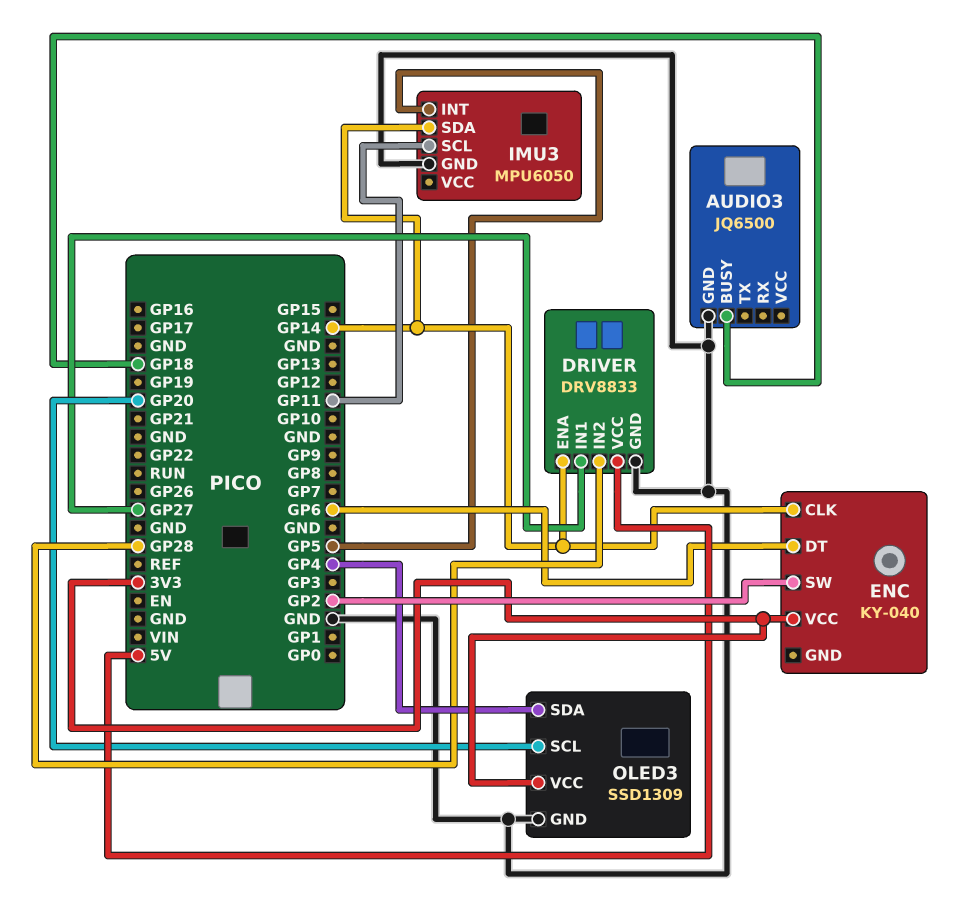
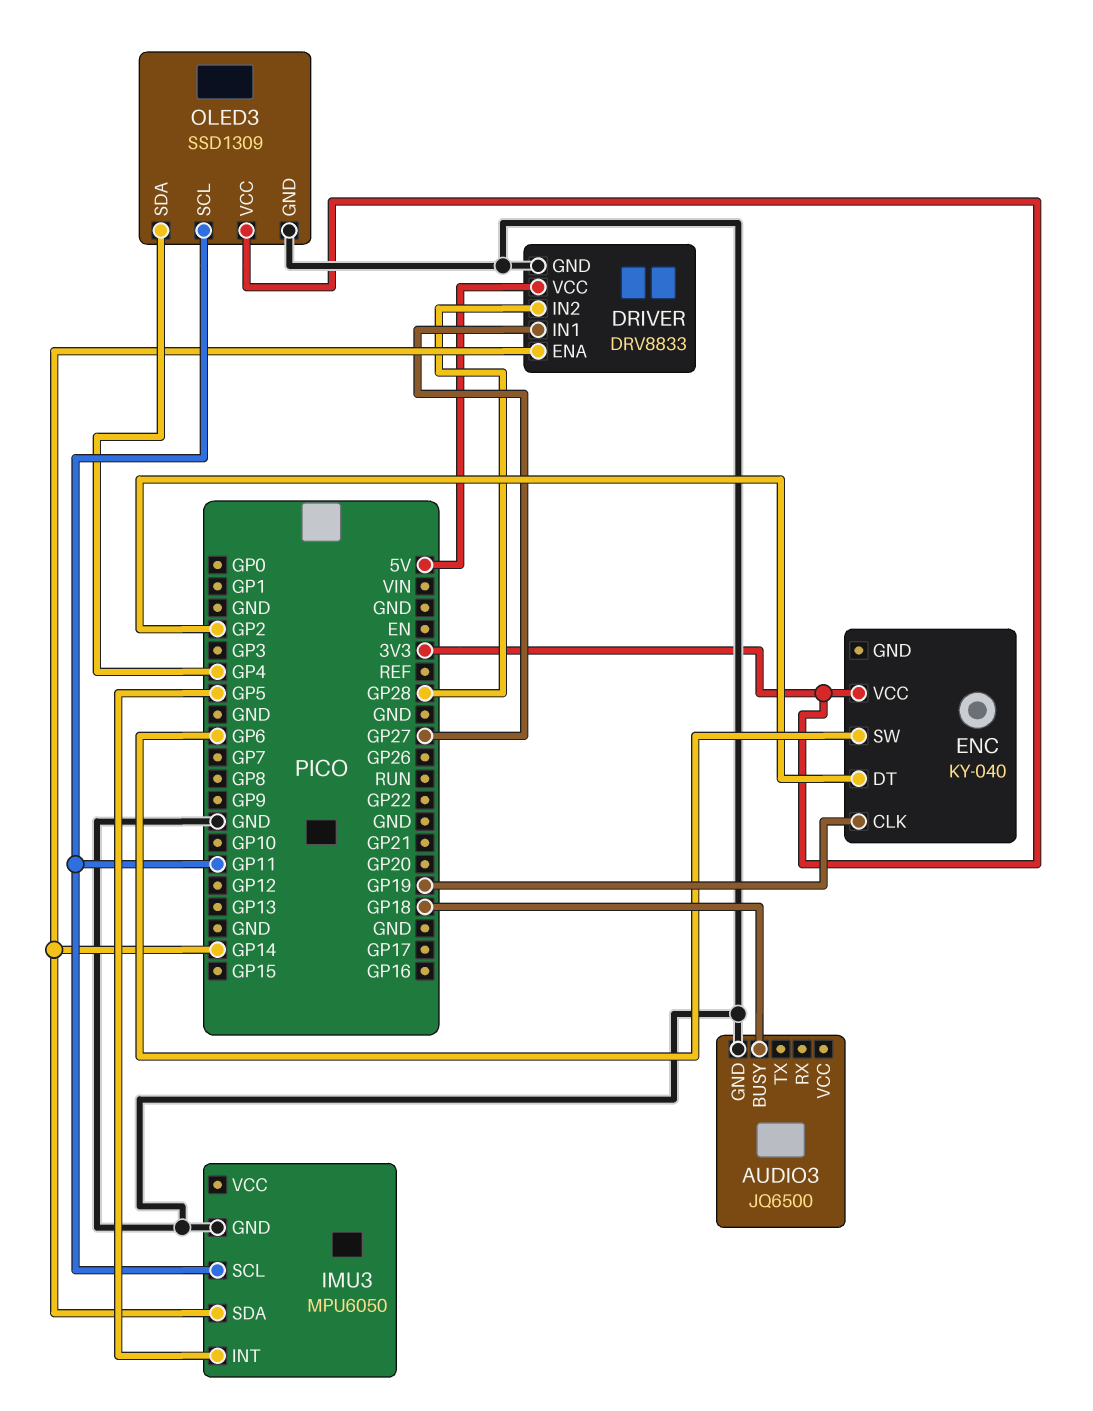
ENC pin CLK: GP14 -> GP19
ENC pin DT: GP6 -> GP2
ENC pin SW: GP2 -> GP6
OLED3 pin SCL: GP20 -> GP11

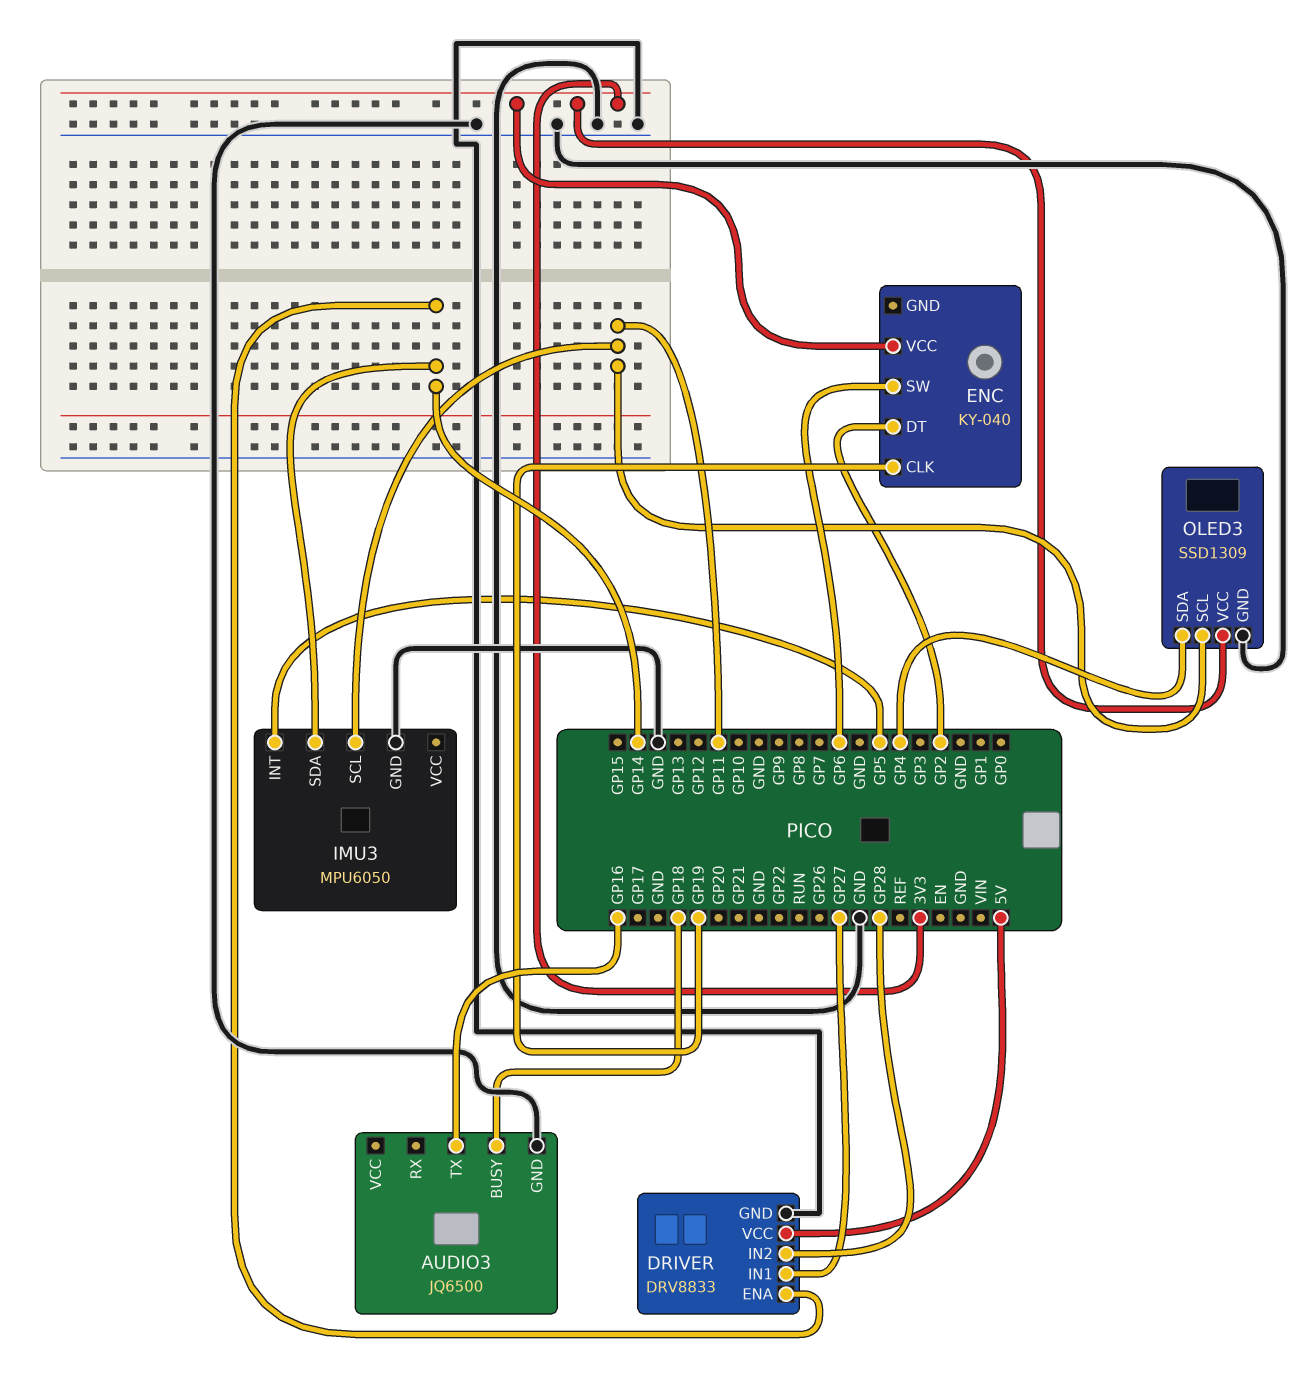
AUDIO3 pin TX: none -> GP16

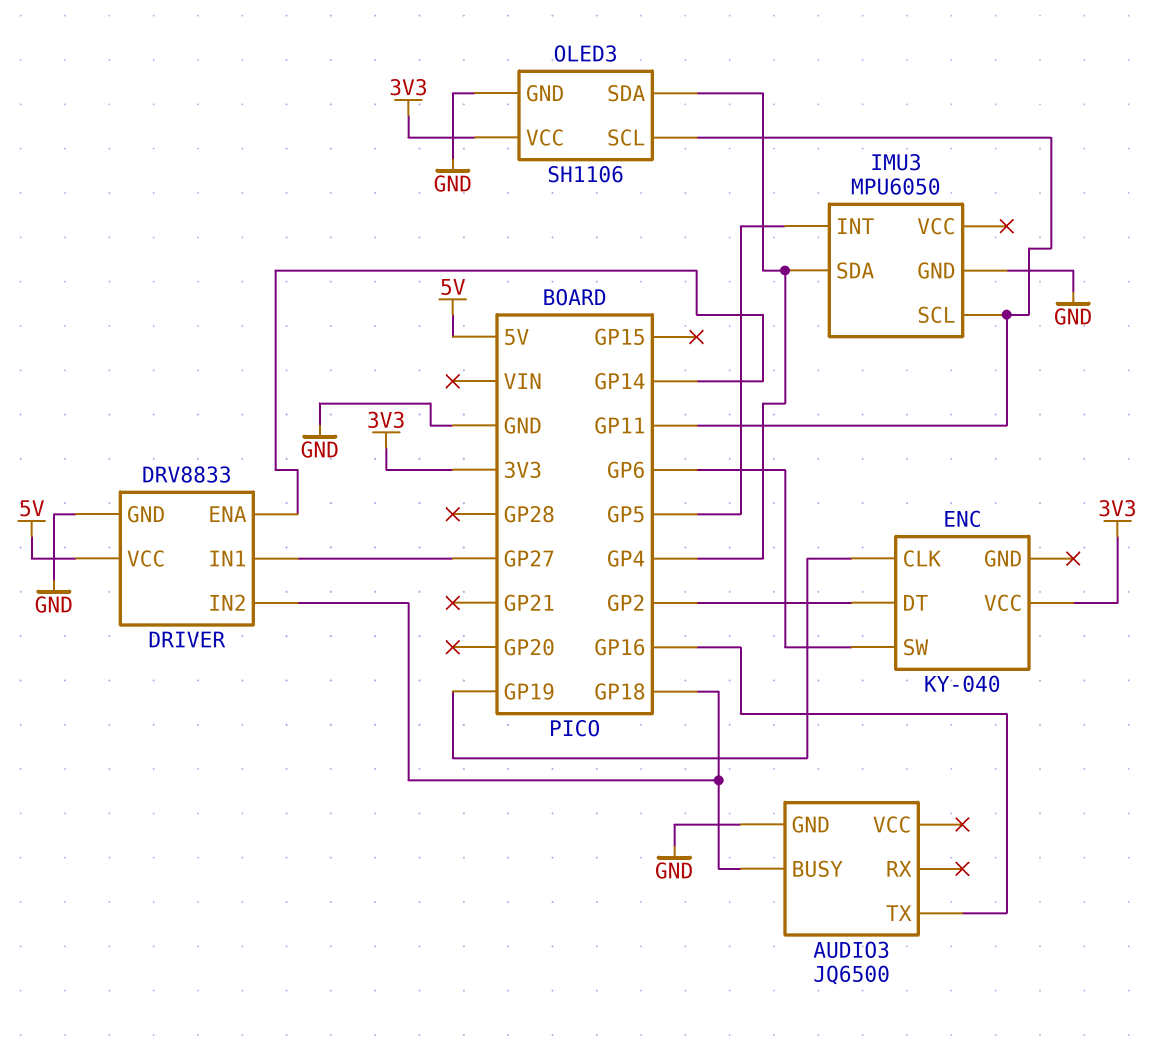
DRIVER pin IN2: GP28 -> GP18
IMU3 pin SDA: GP14 -> GP4
OLED3: SSD1309 -> SH1106

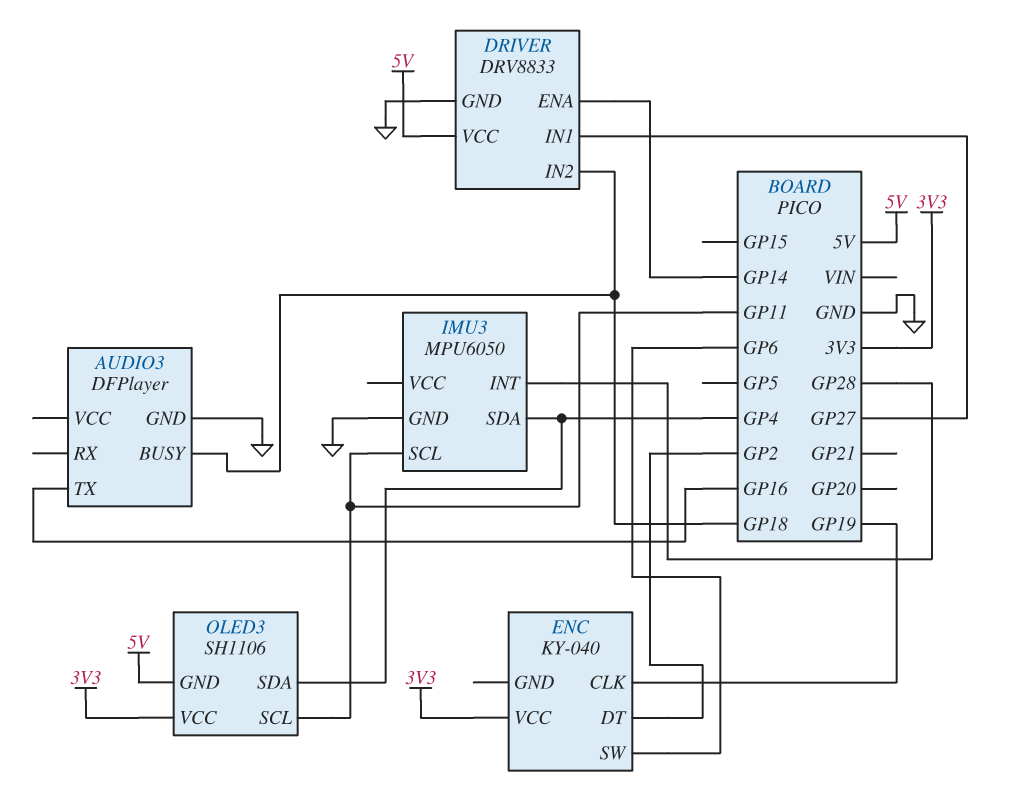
AUDIO3: JQ6500 -> DFPlayer
IMU3 pin INT: GP5 -> GP28
OLED3 pin GND: GND -> 5V

